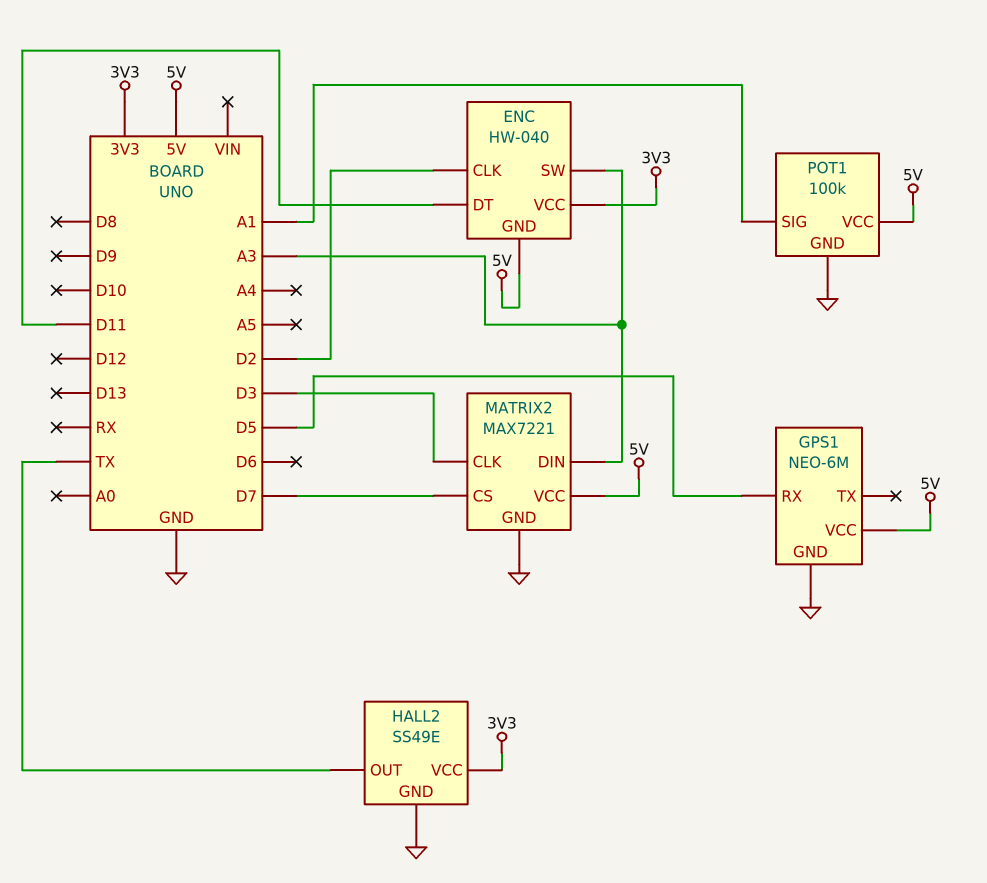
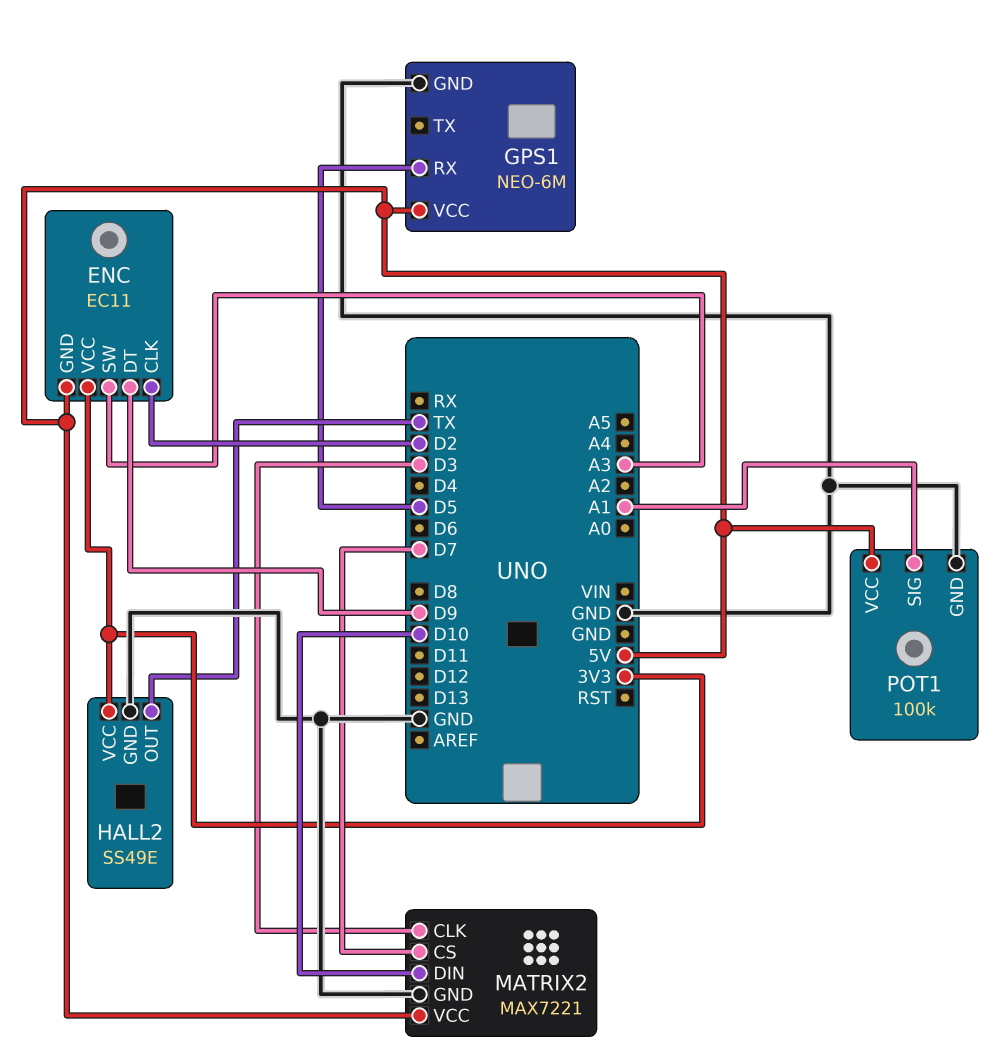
ENC: HW-040 -> EC11
ENC pin DT: D11 -> D9
MATRIX2 pin DIN: A3 -> D10

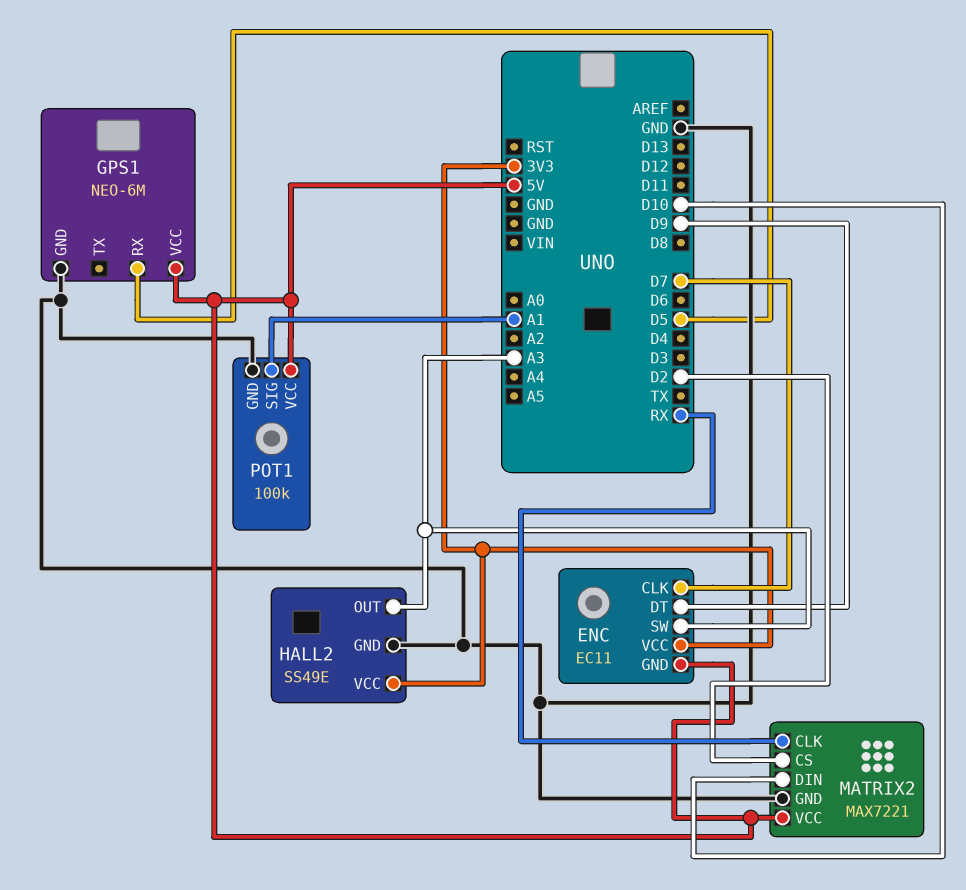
ENC pin CLK: D2 -> D7
HALL2 pin OUT: TX -> A3
MATRIX2 pin CLK: D3 -> RX
MATRIX2 pin CS: D7 -> D2

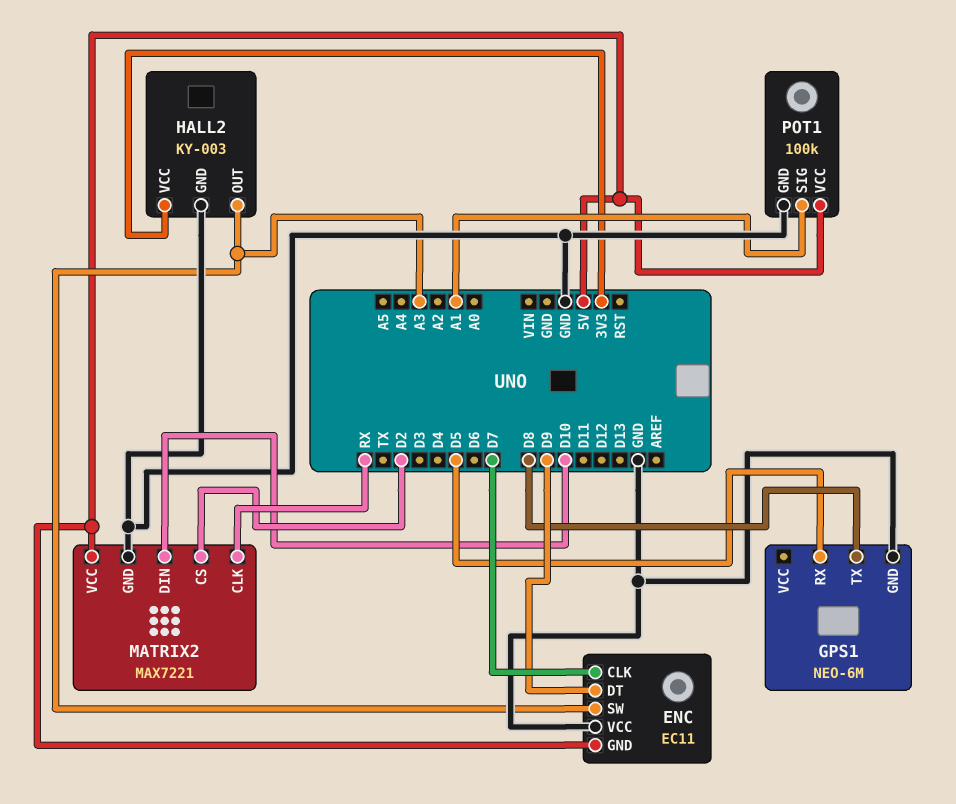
ENC pin VCC: 3V3 -> GND
GPS1 pin TX: none -> D8
GPS1 pin VCC: 5V -> none
HALL2: SS49E -> KY-003

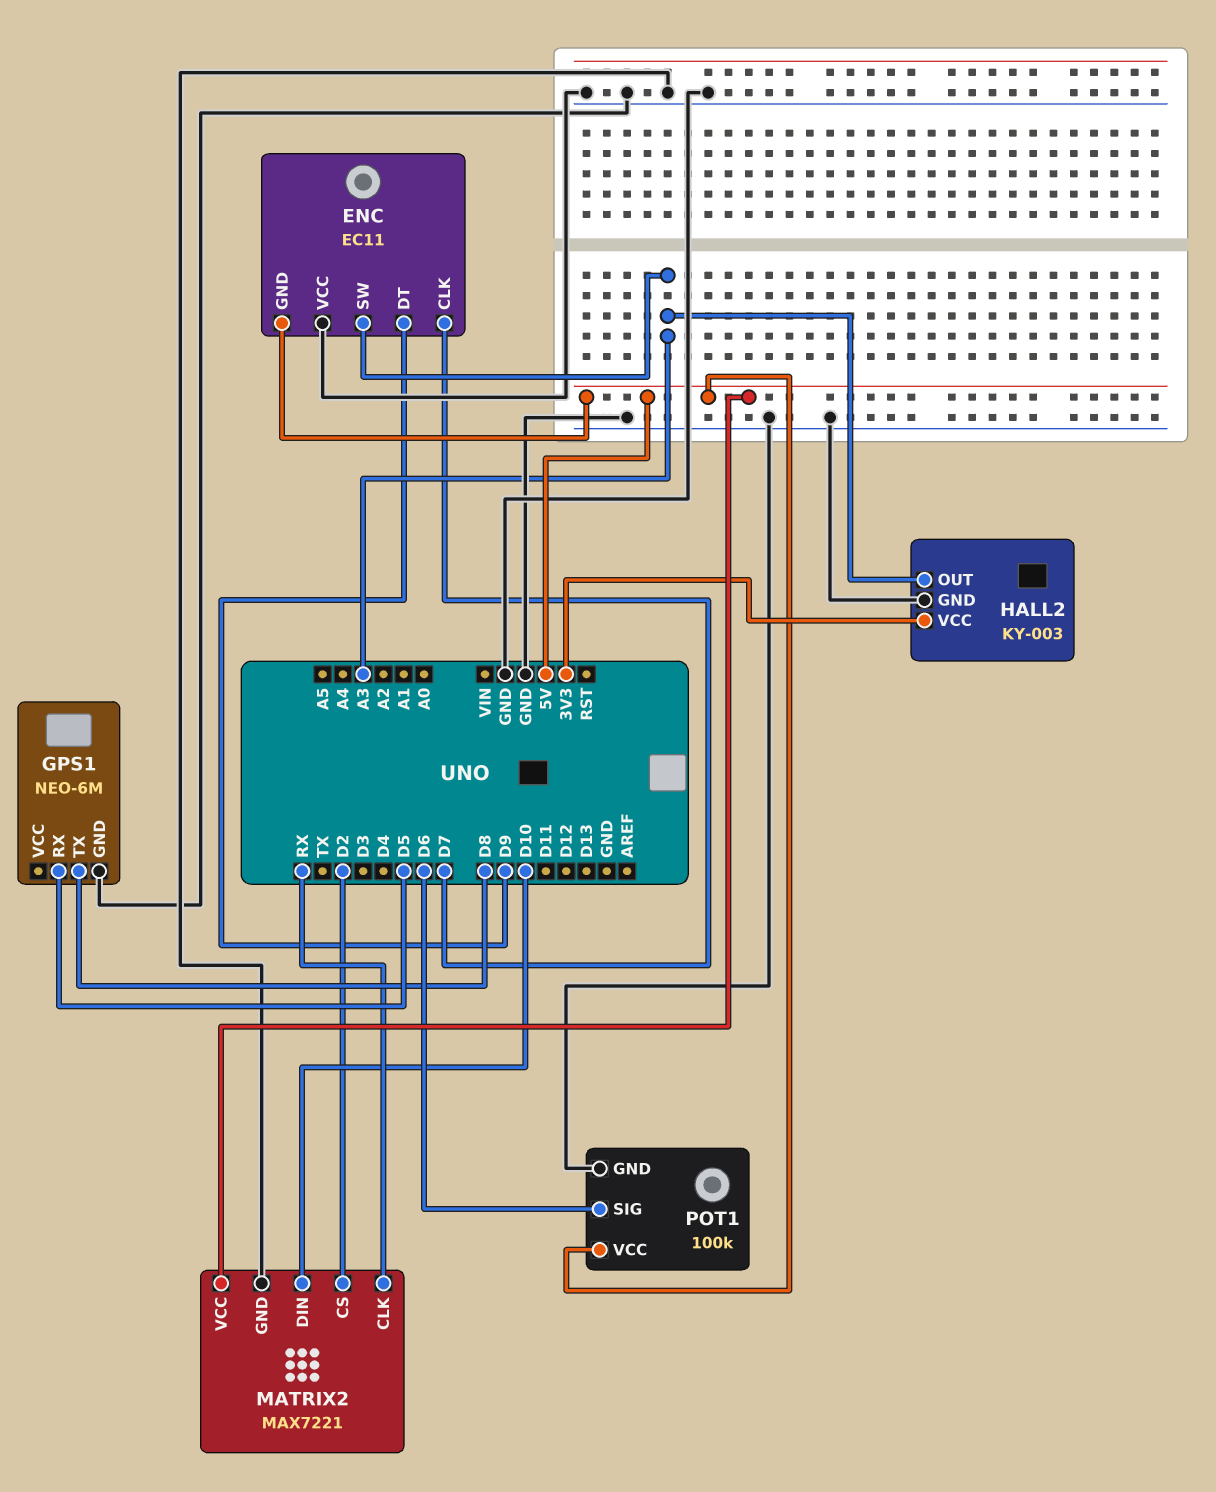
POT1 pin SIG: A1 -> D6

